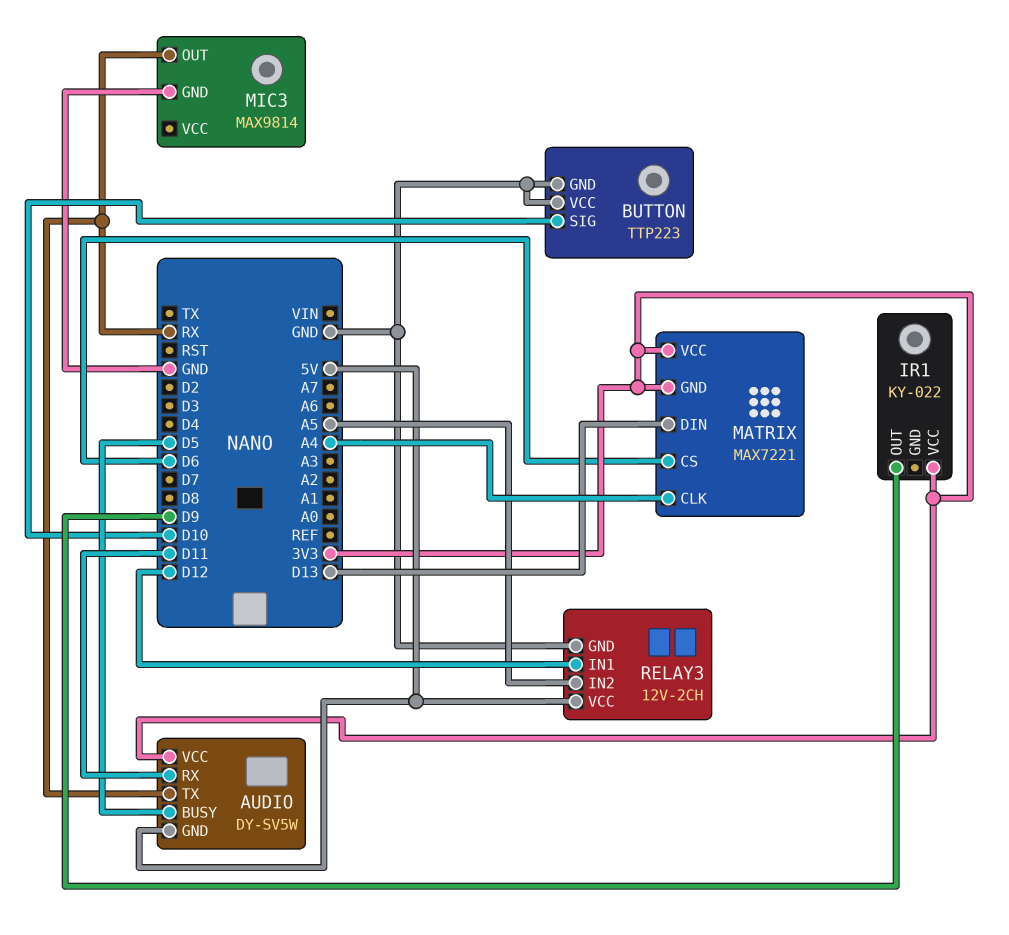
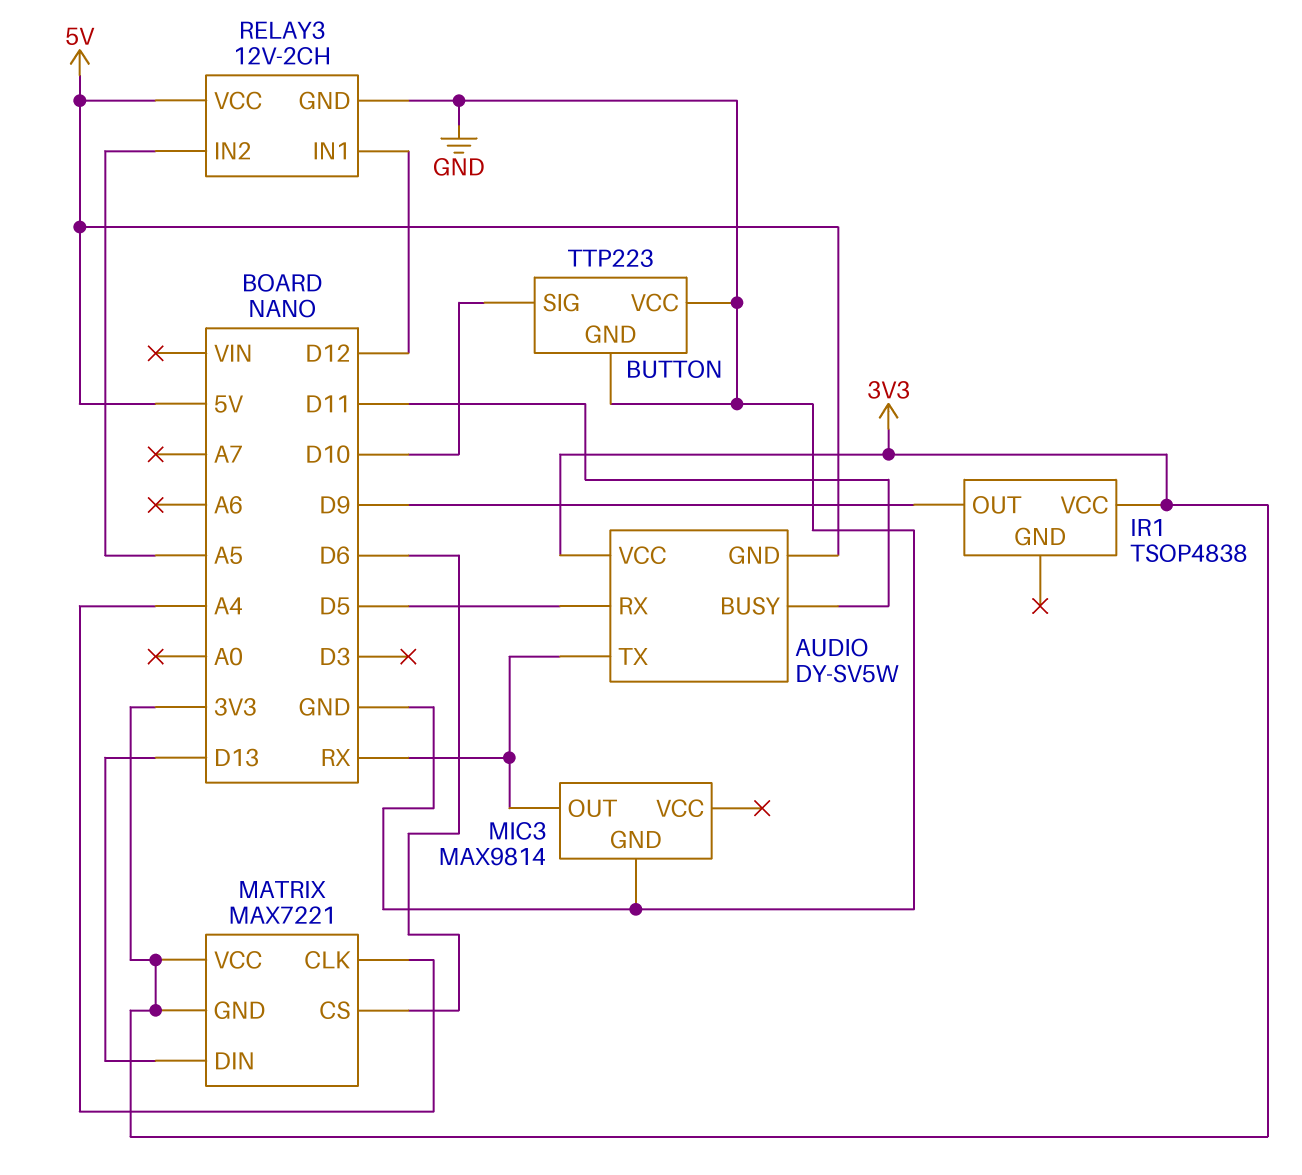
AUDIO pin BUSY: D5 -> D11
AUDIO pin RX: D11 -> D5
IR1: KY-022 -> TSOP4838

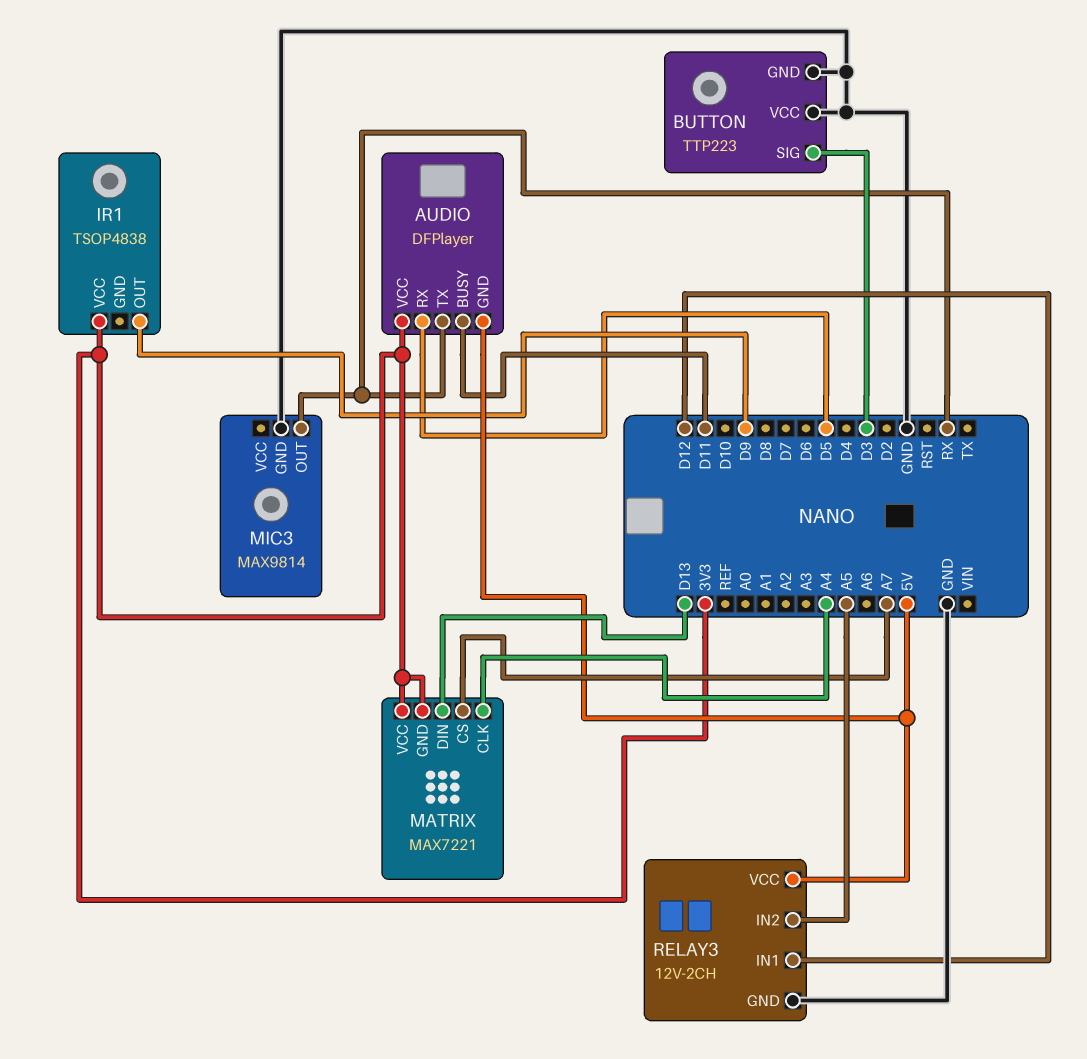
AUDIO: DY-SV5W -> DFPlayer
BUTTON pin SIG: D10 -> D3
MATRIX pin CS: D6 -> A7

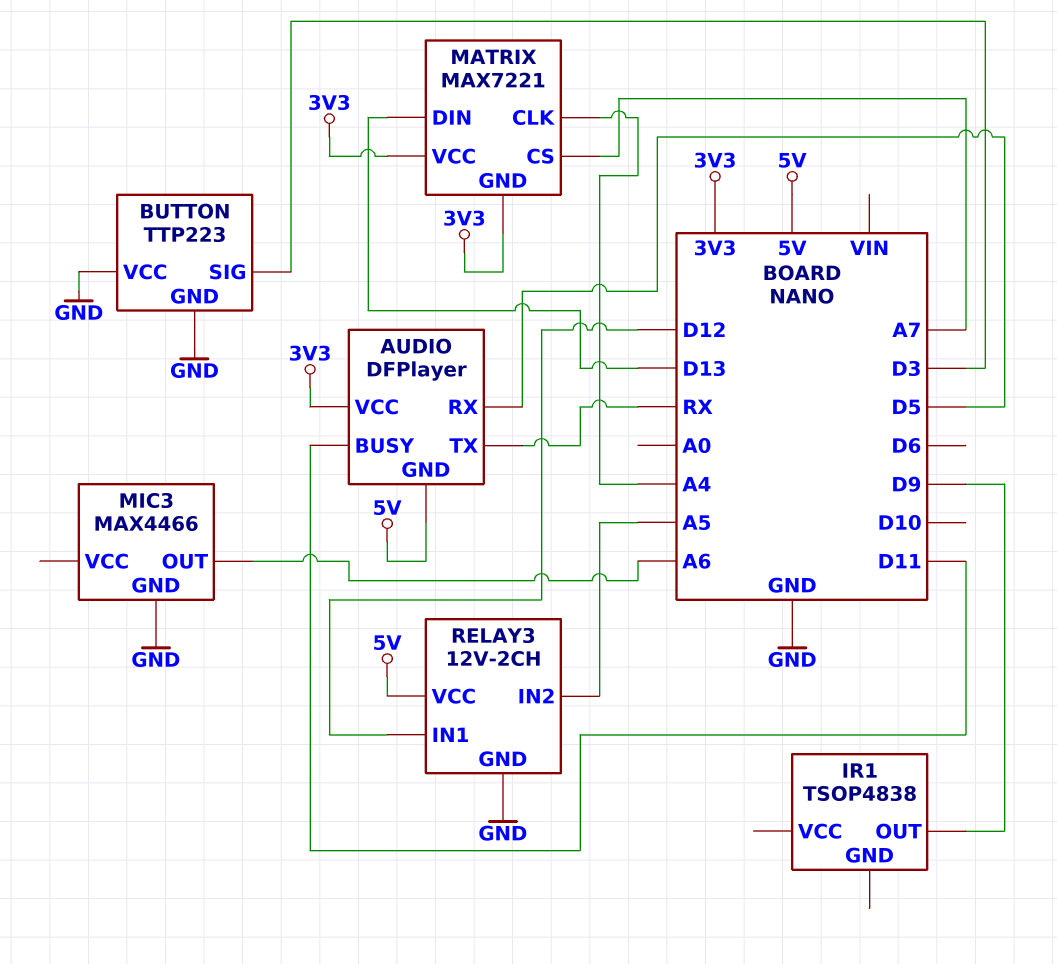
IR1 pin VCC: 3V3 -> none
MIC3: MAX9814 -> MAX4466
MIC3 pin OUT: RX -> A6

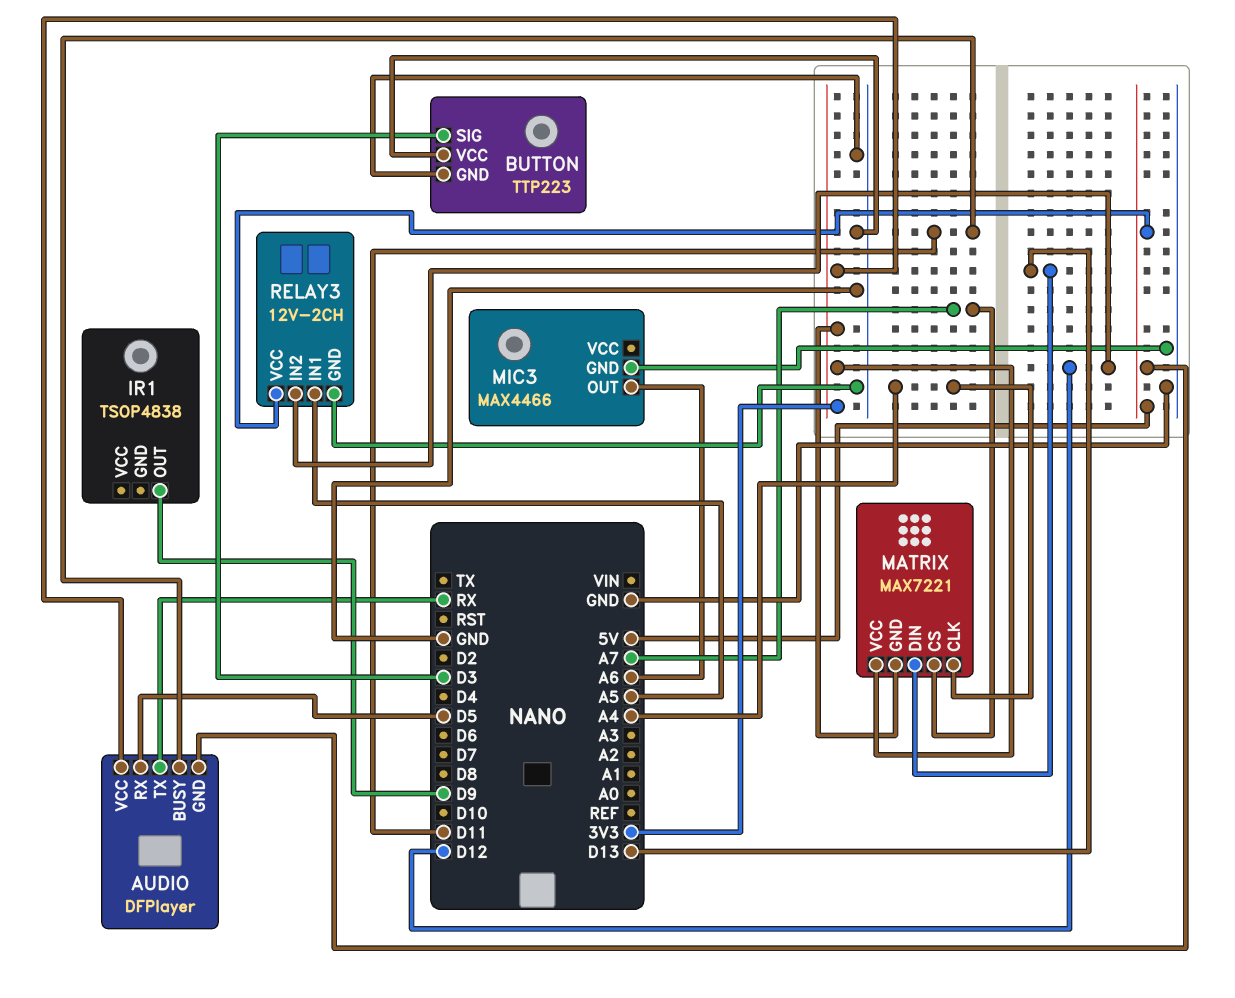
RELAY3 pin IN1: D12 -> A5
RELAY3 pin IN2: A5 -> D12

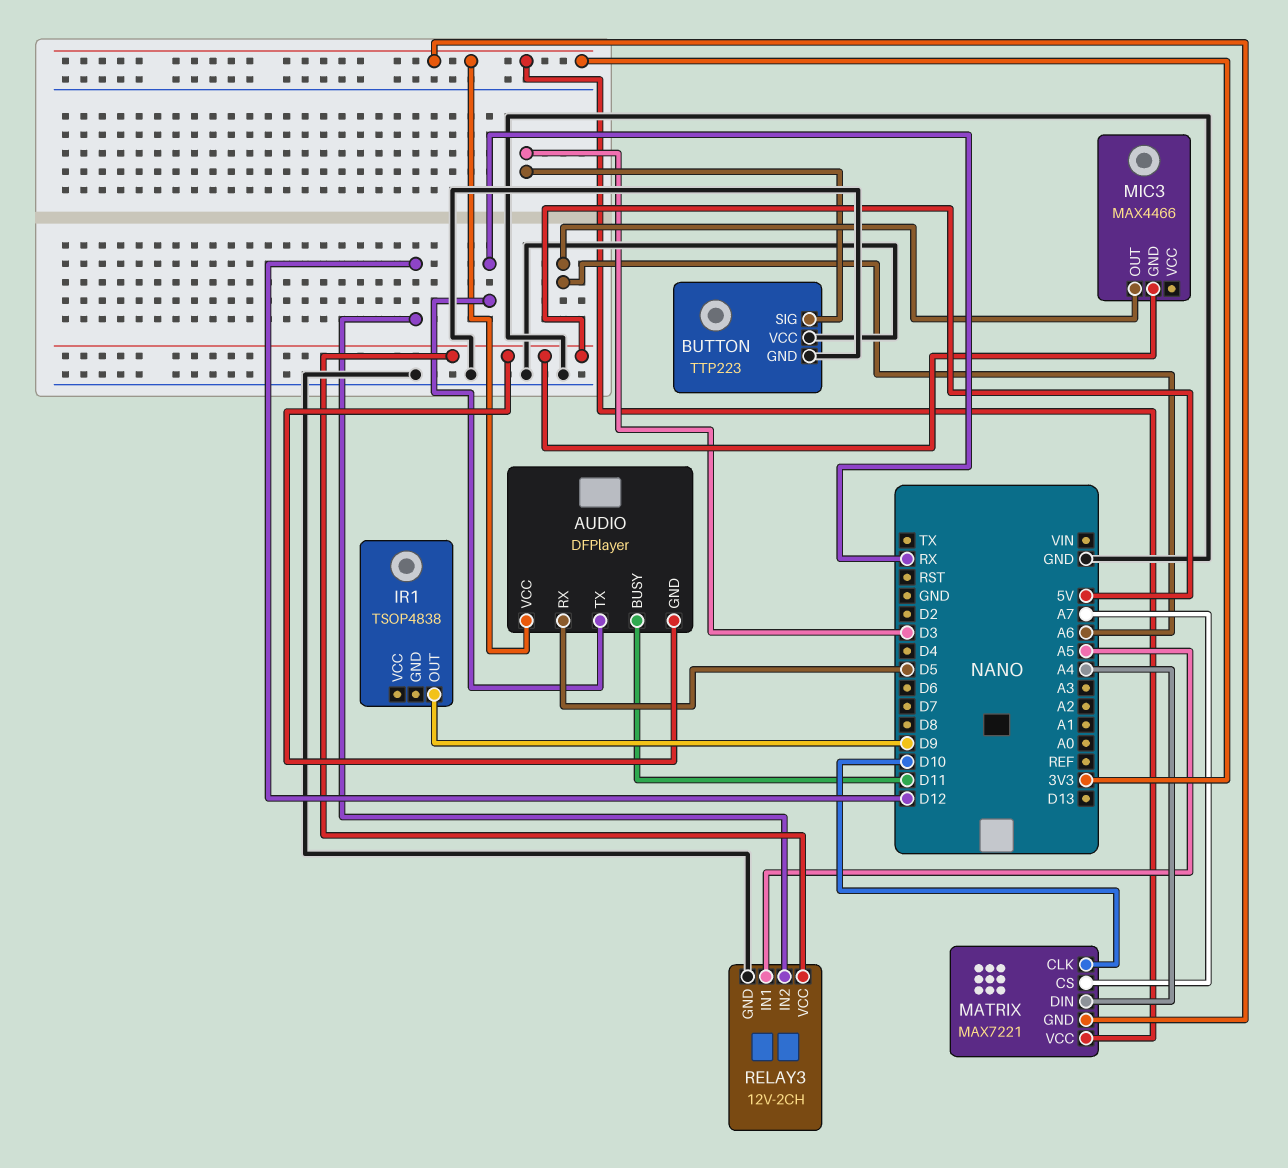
MATRIX pin CLK: A4 -> D10
MATRIX pin DIN: D13 -> A4
MIC3 pin GND: GND -> 5V

